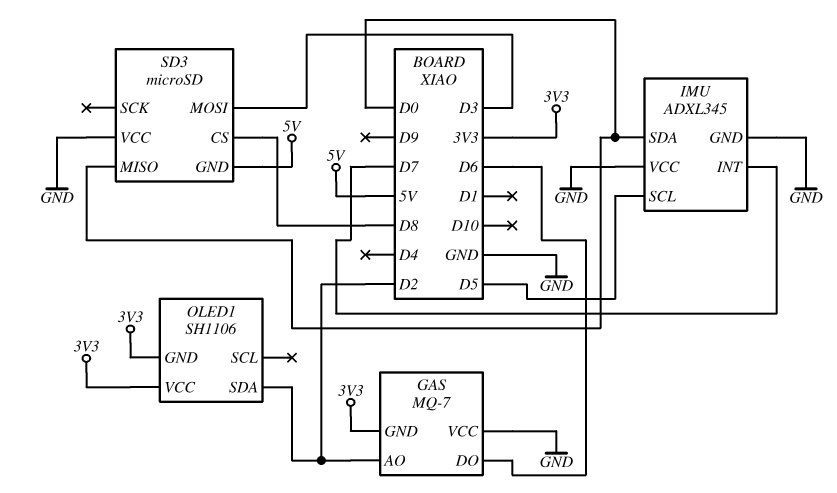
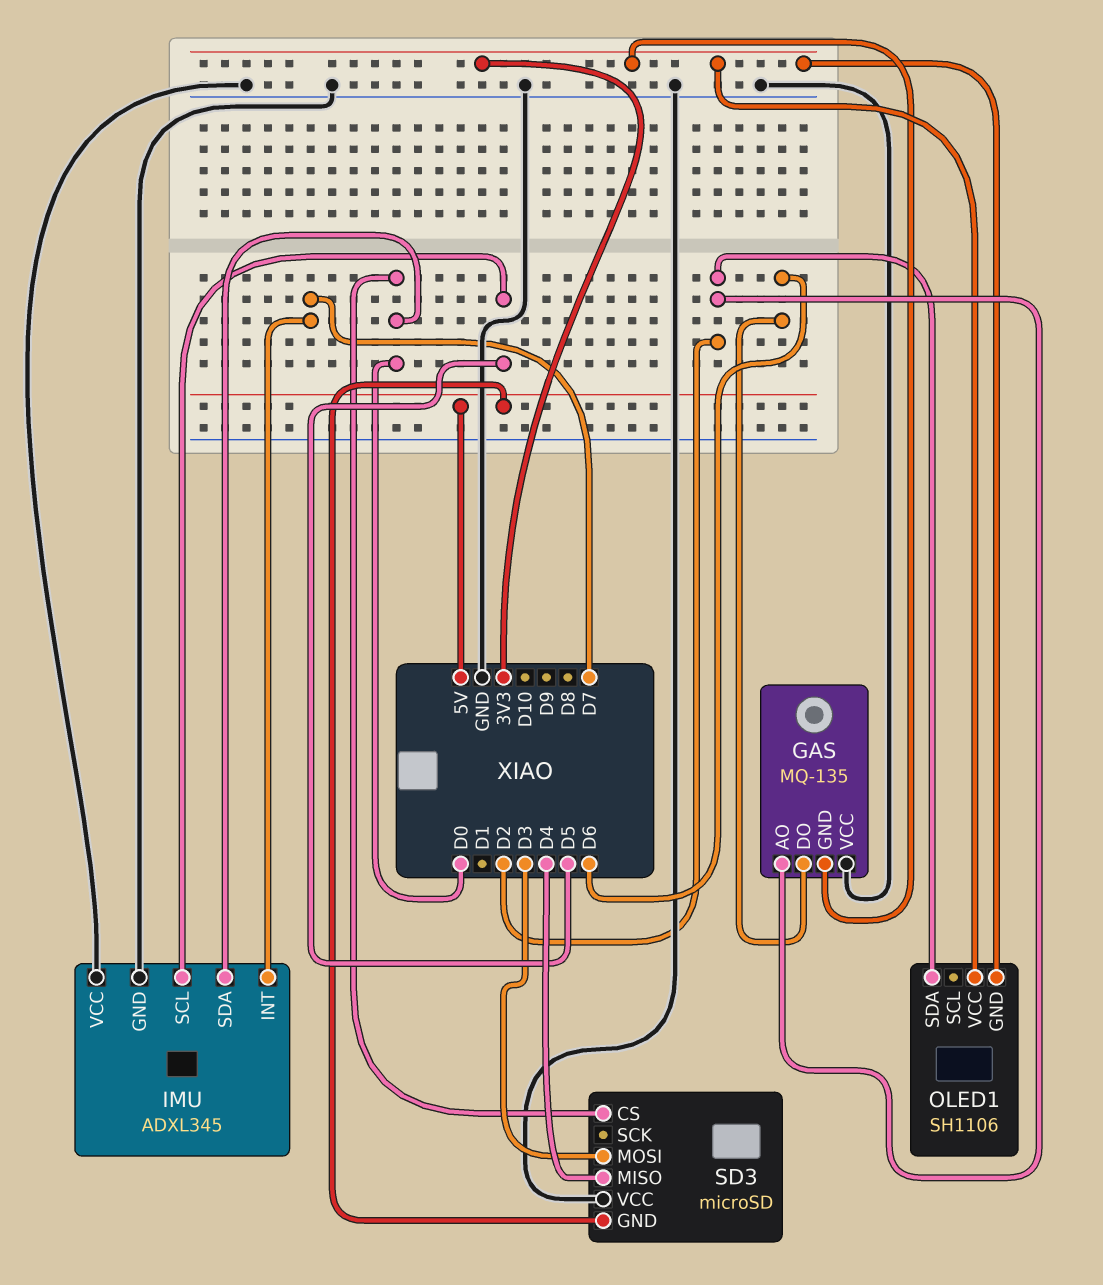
GAS: MQ-7 -> MQ-135
SD3 pin CS: D8 -> D0
SD3 pin MISO: D0 -> D4

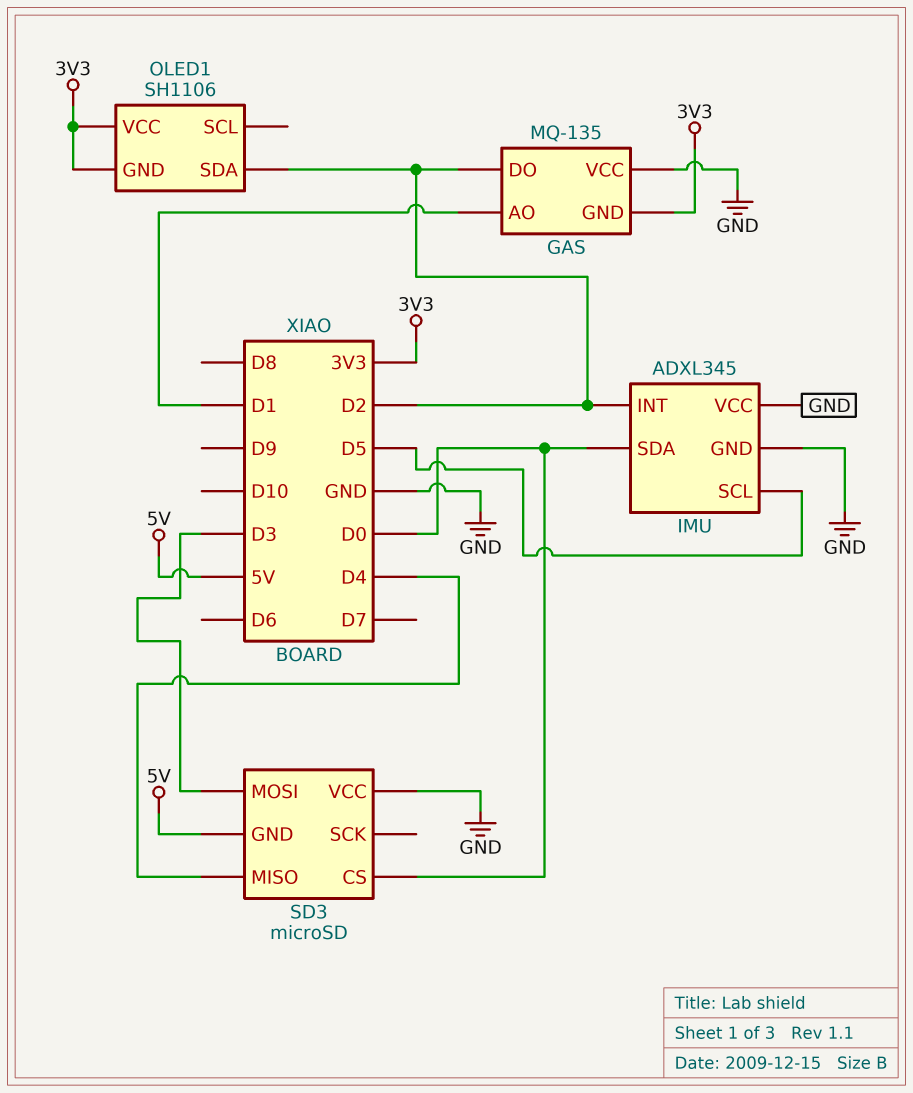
GAS pin AO: D2 -> D1
GAS pin DO: D6 -> D2
IMU pin INT: D7 -> D2

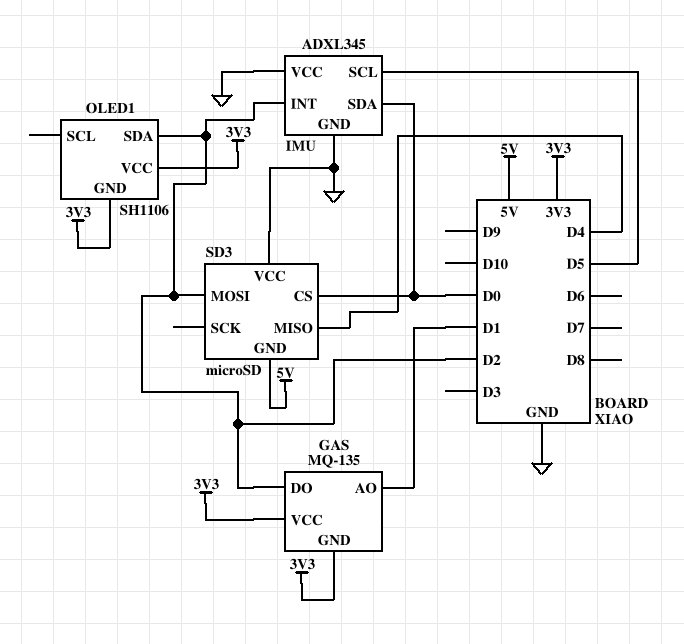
GAS pin VCC: GND -> 3V3
SD3 pin MOSI: D3 -> D2

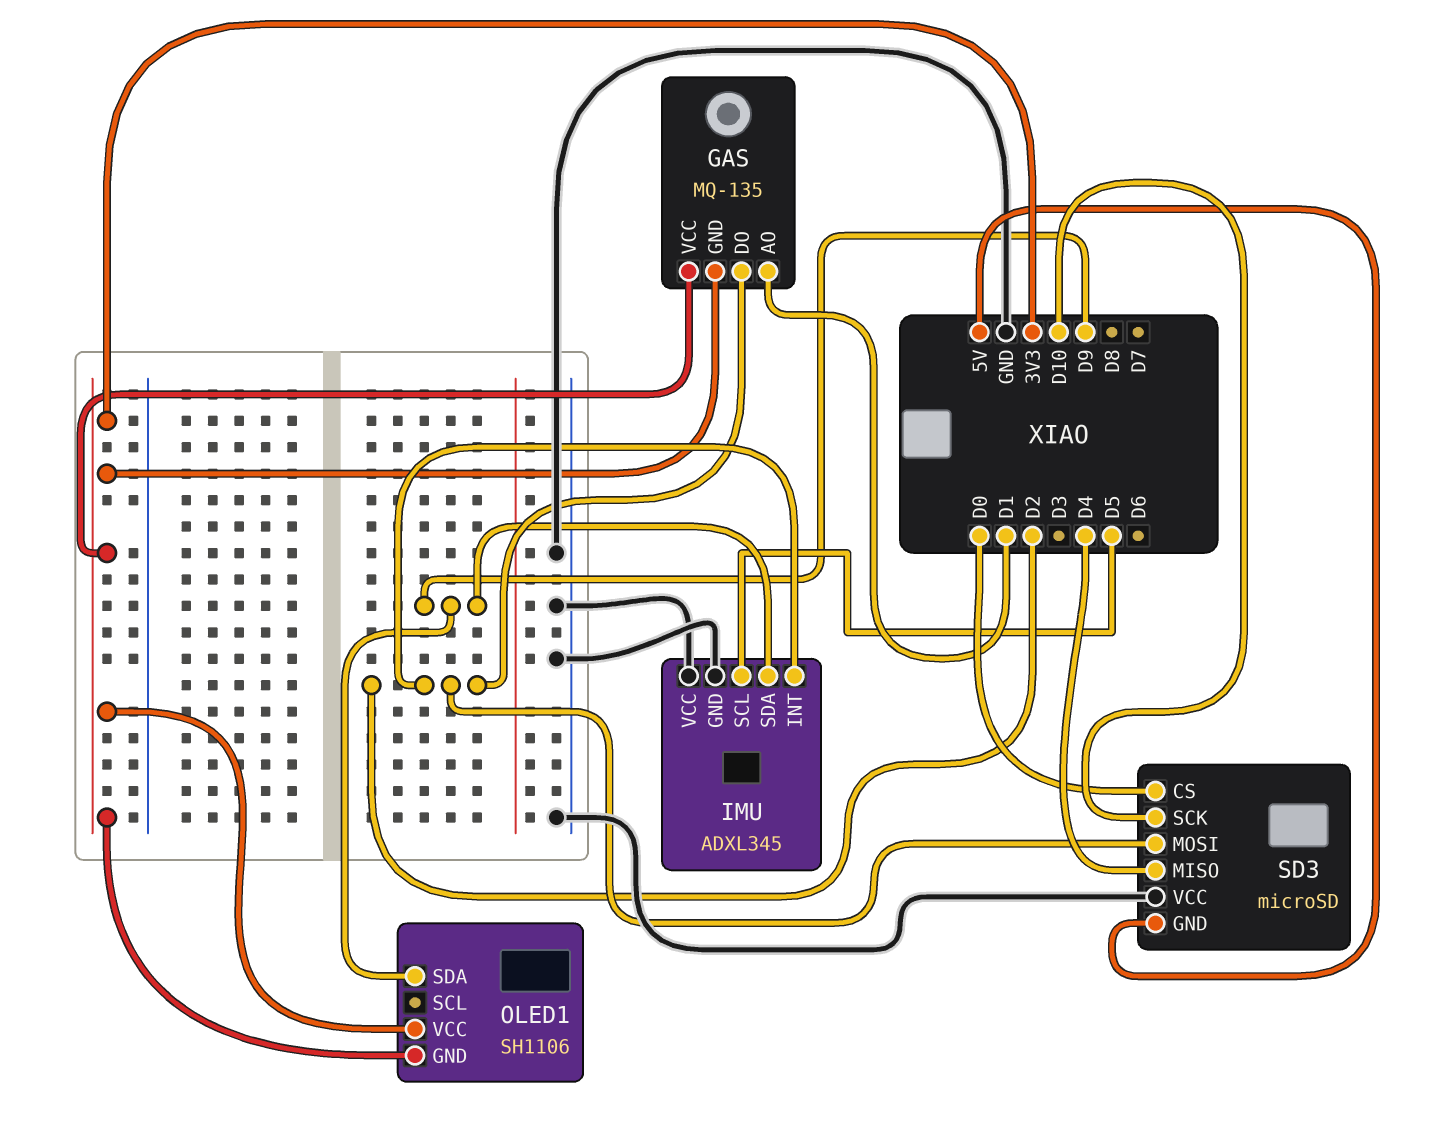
IMU pin SDA: D0 -> D9
OLED1 pin SDA: D2 -> D9
SD3 pin SCK: none -> D10

